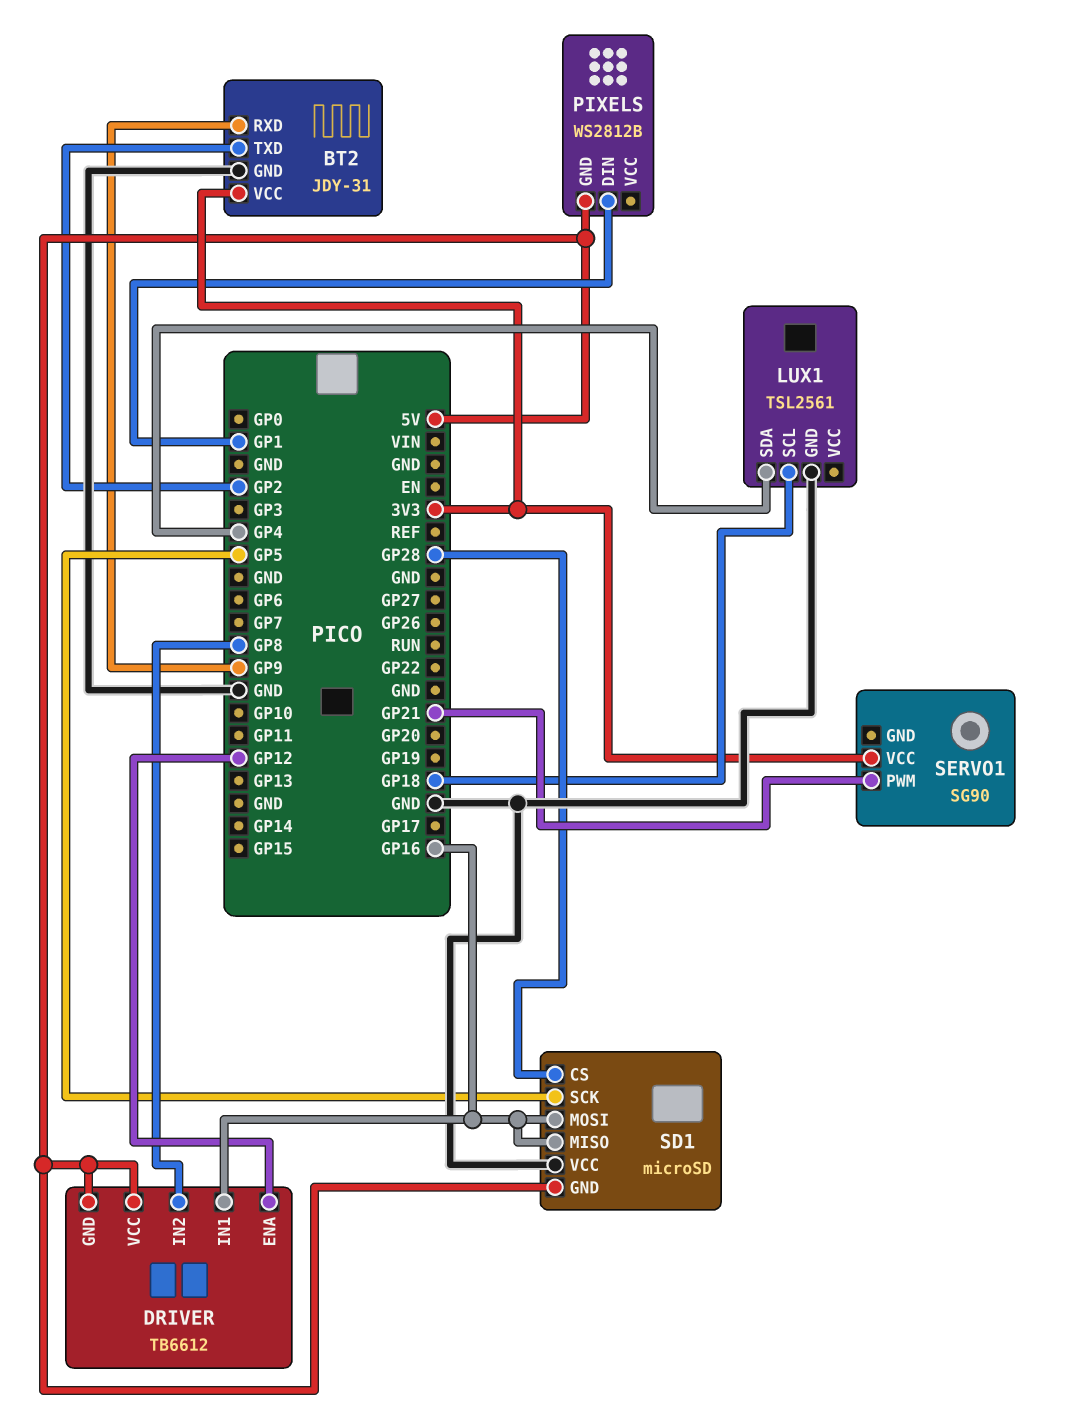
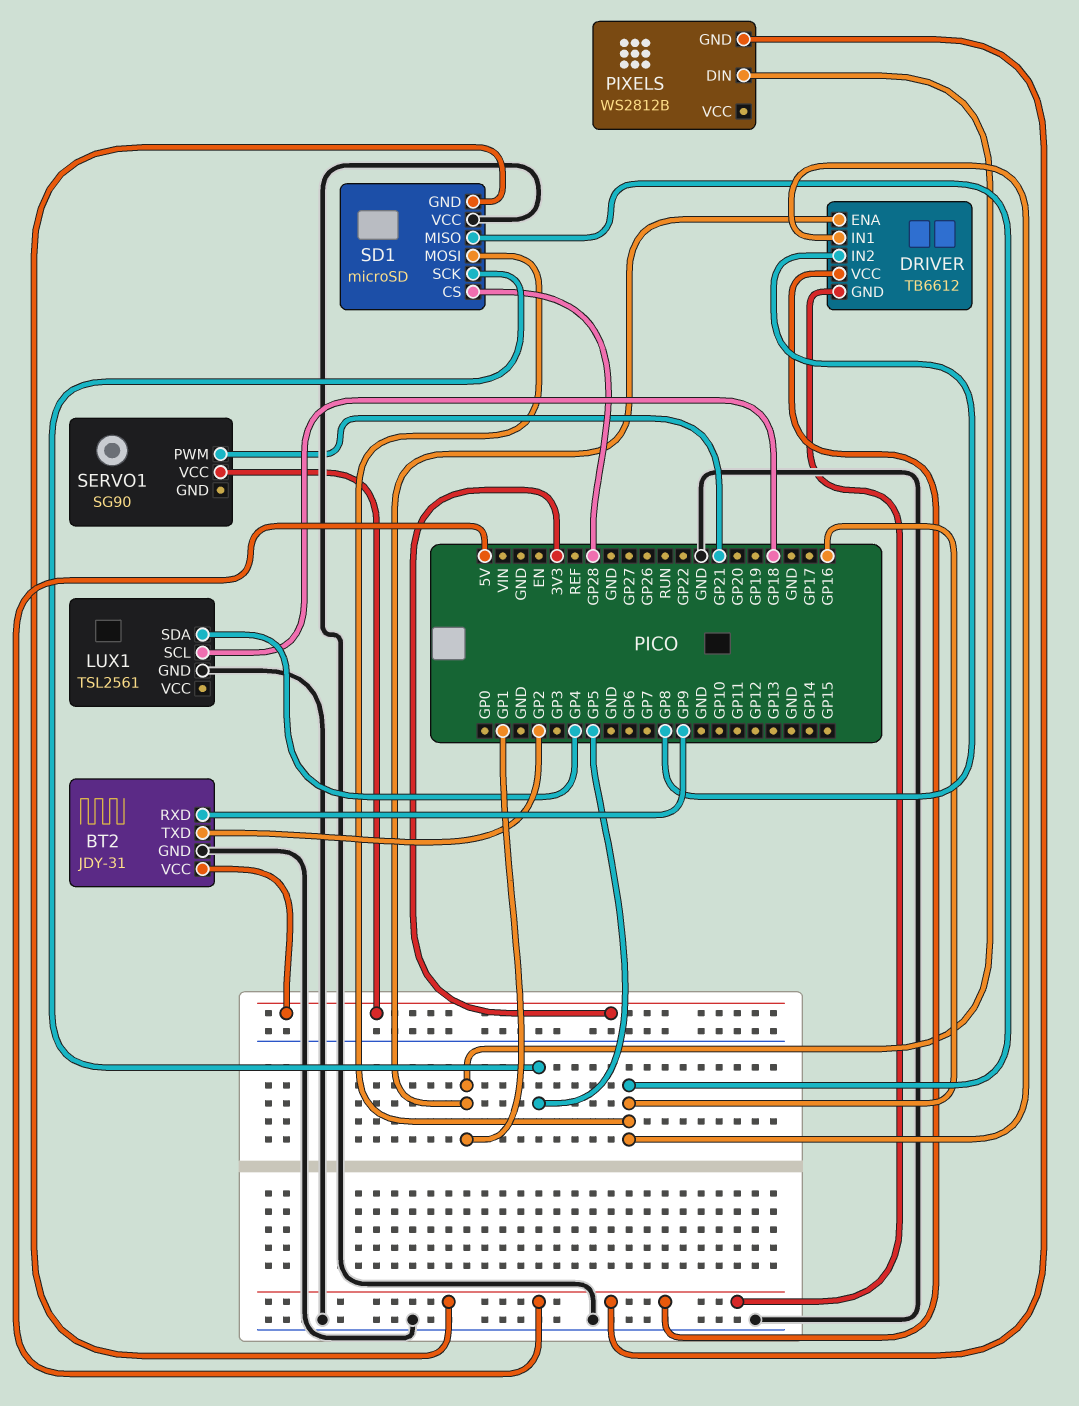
DRIVER pin ENA: GP12 -> GP1

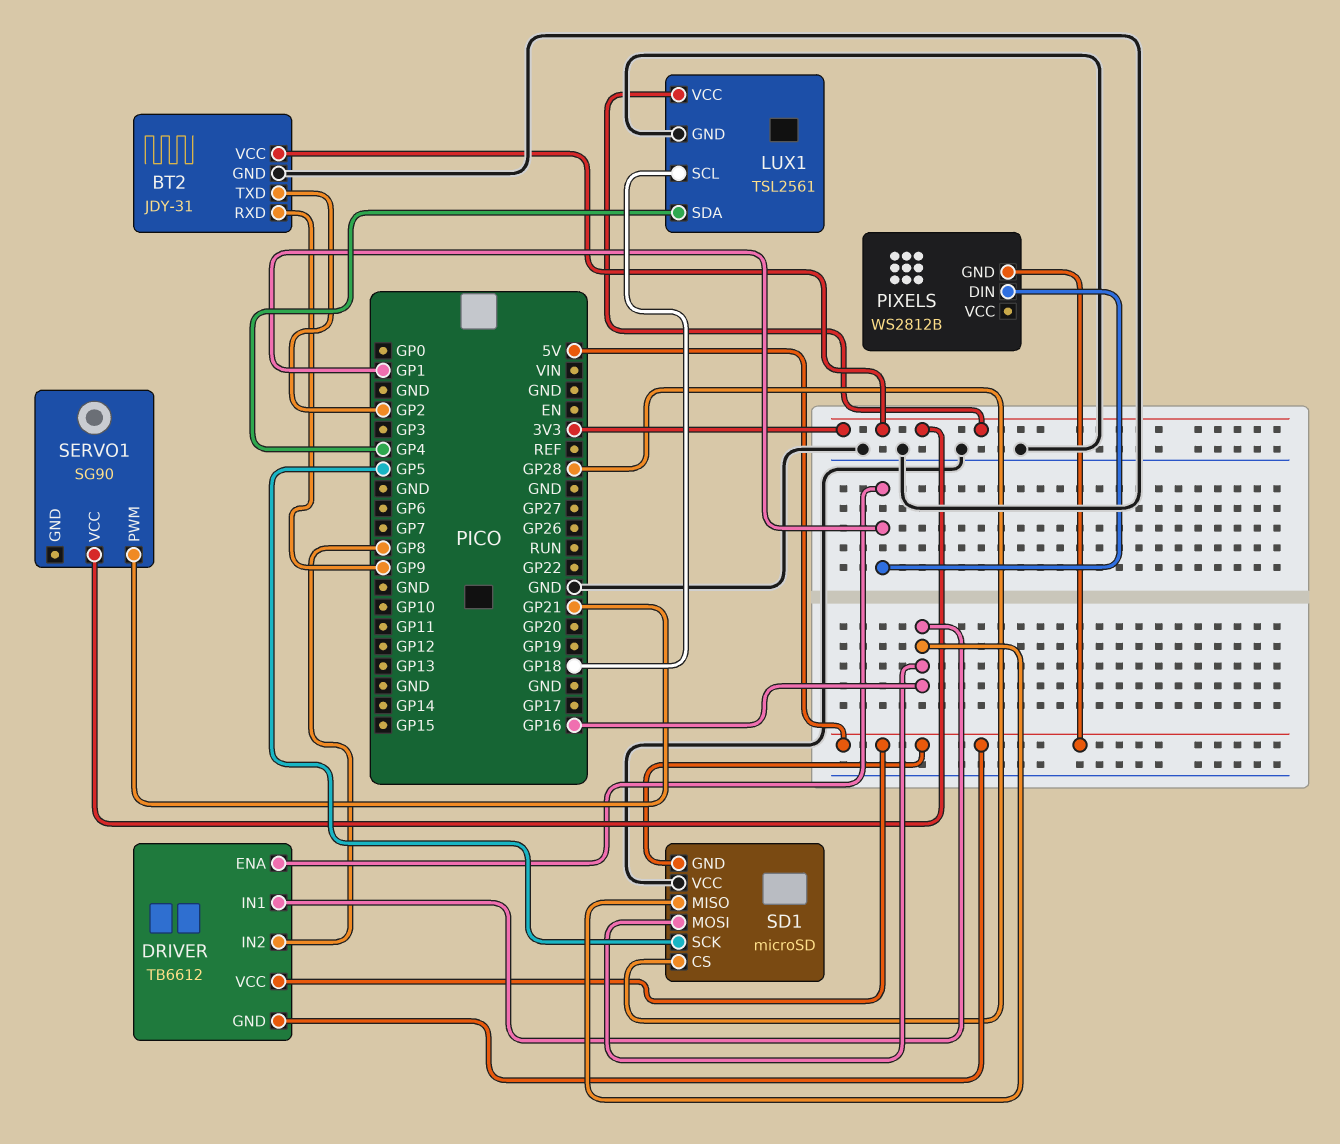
LUX1 pin VCC: none -> 3V3

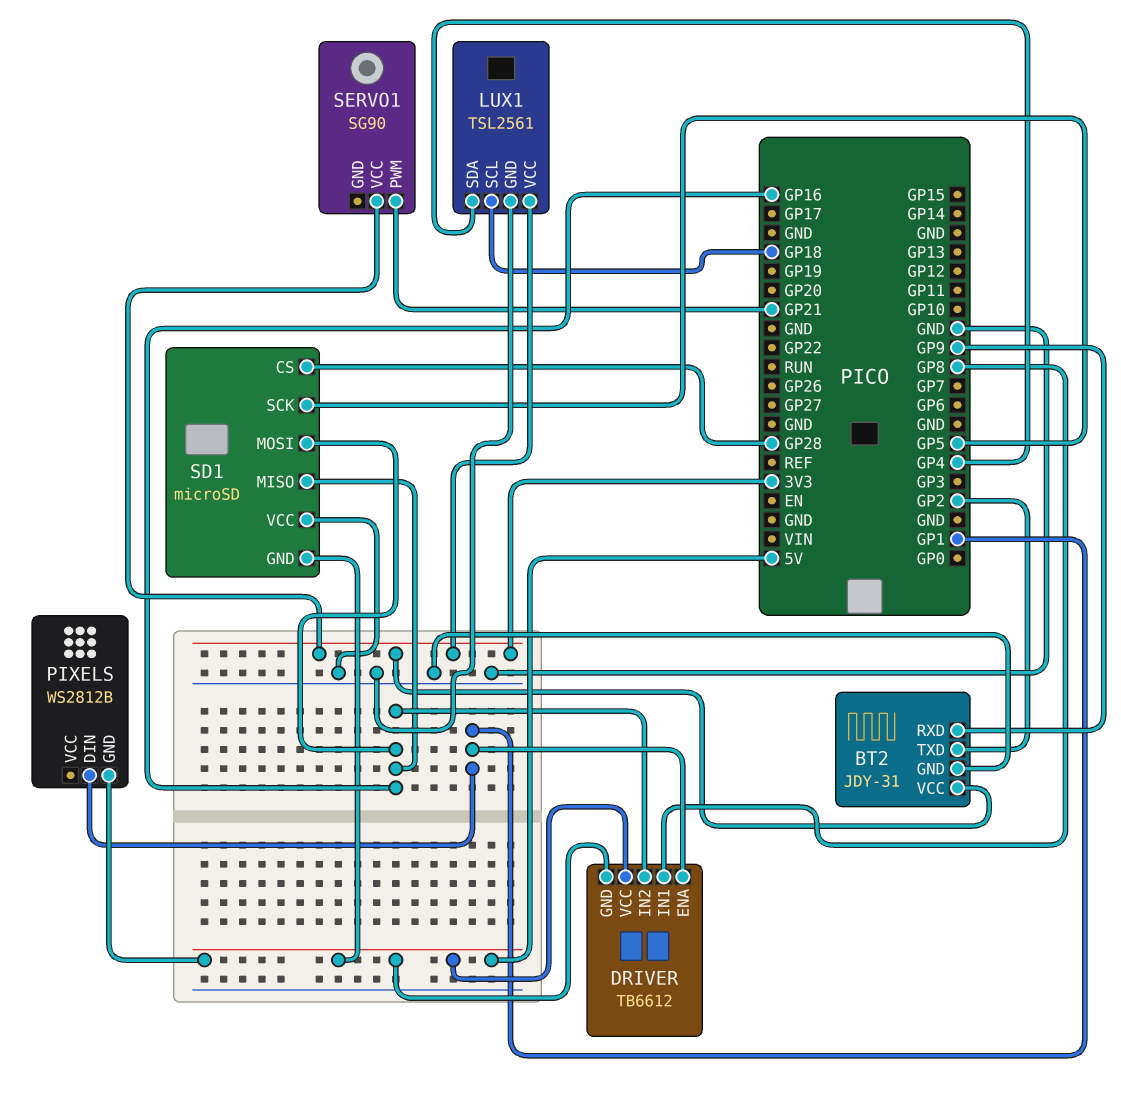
DRIVER pin IN1: GP16 -> GP8
DRIVER pin IN2: GP8 -> GP16

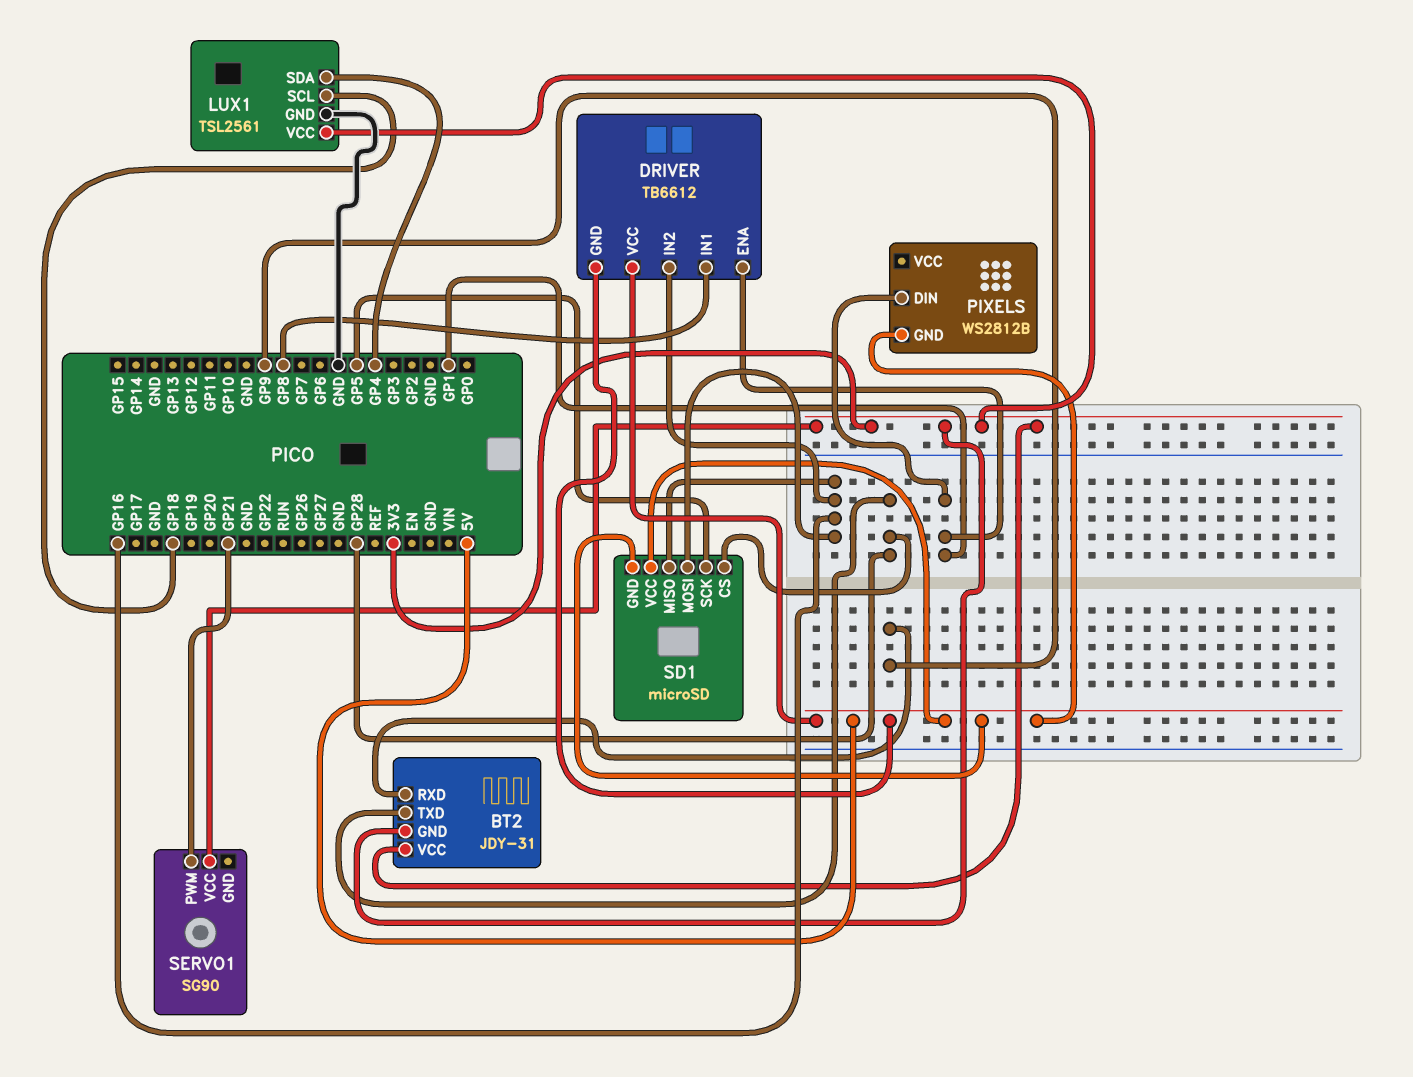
BT2 pin GND: GND -> 3V3
BT2 pin TXD: GP2 -> GP28
SD1 pin VCC: GND -> 5V

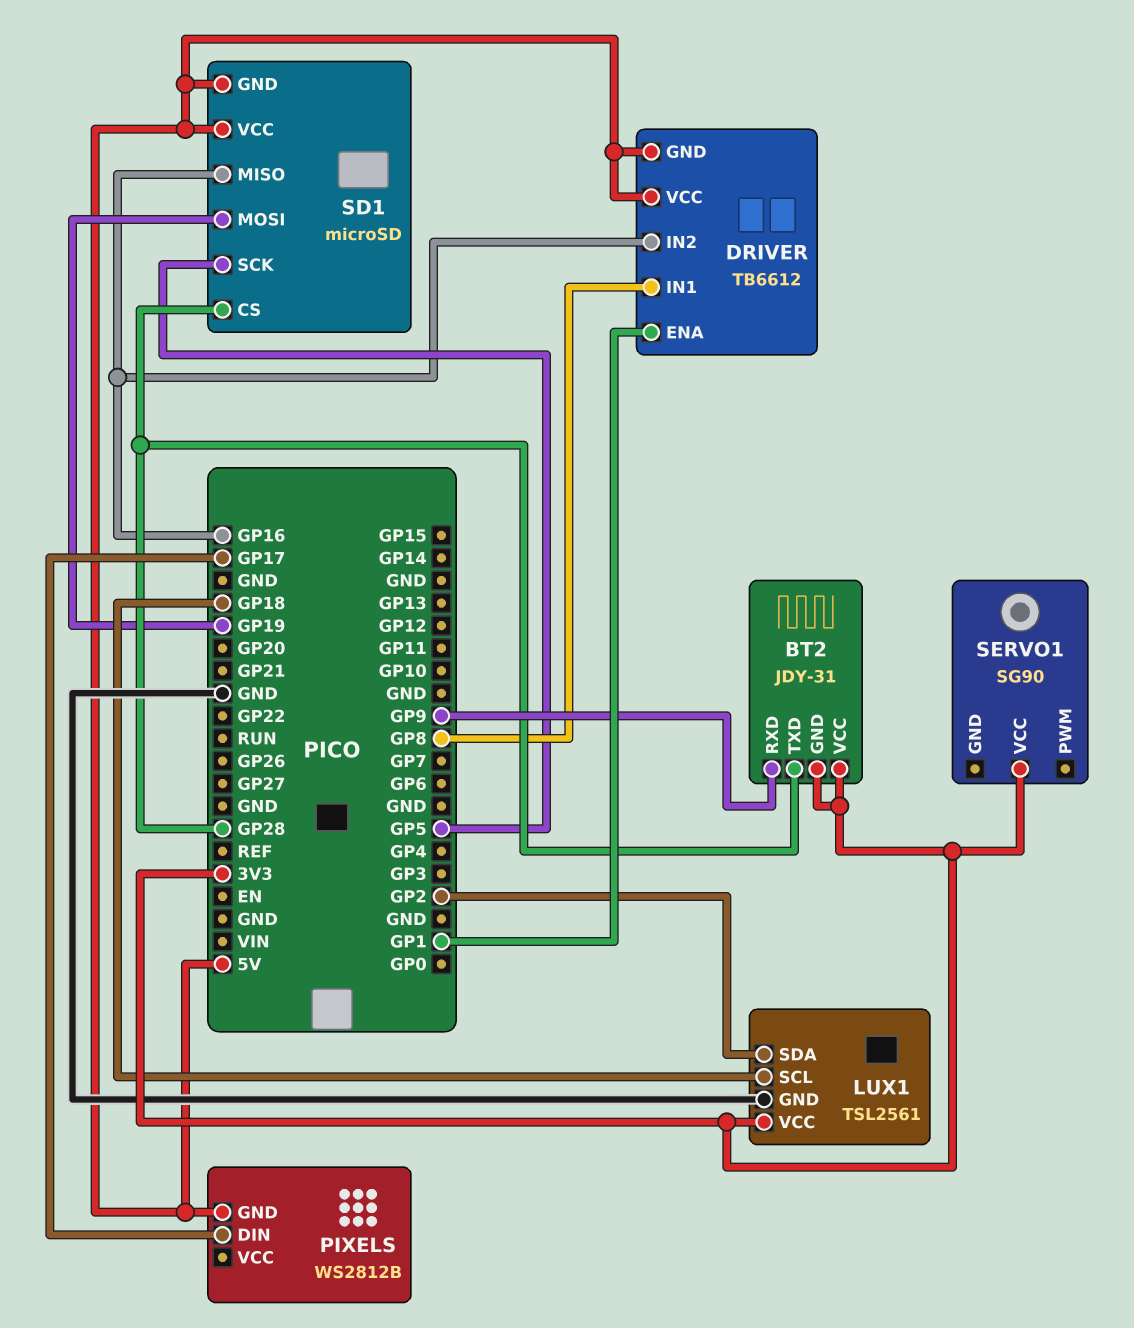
LUX1 pin SDA: GP4 -> GP2
PIXELS pin DIN: GP1 -> GP17
SD1 pin MOSI: GP16 -> GP19
SERVO1 pin PWM: GP21 -> none

